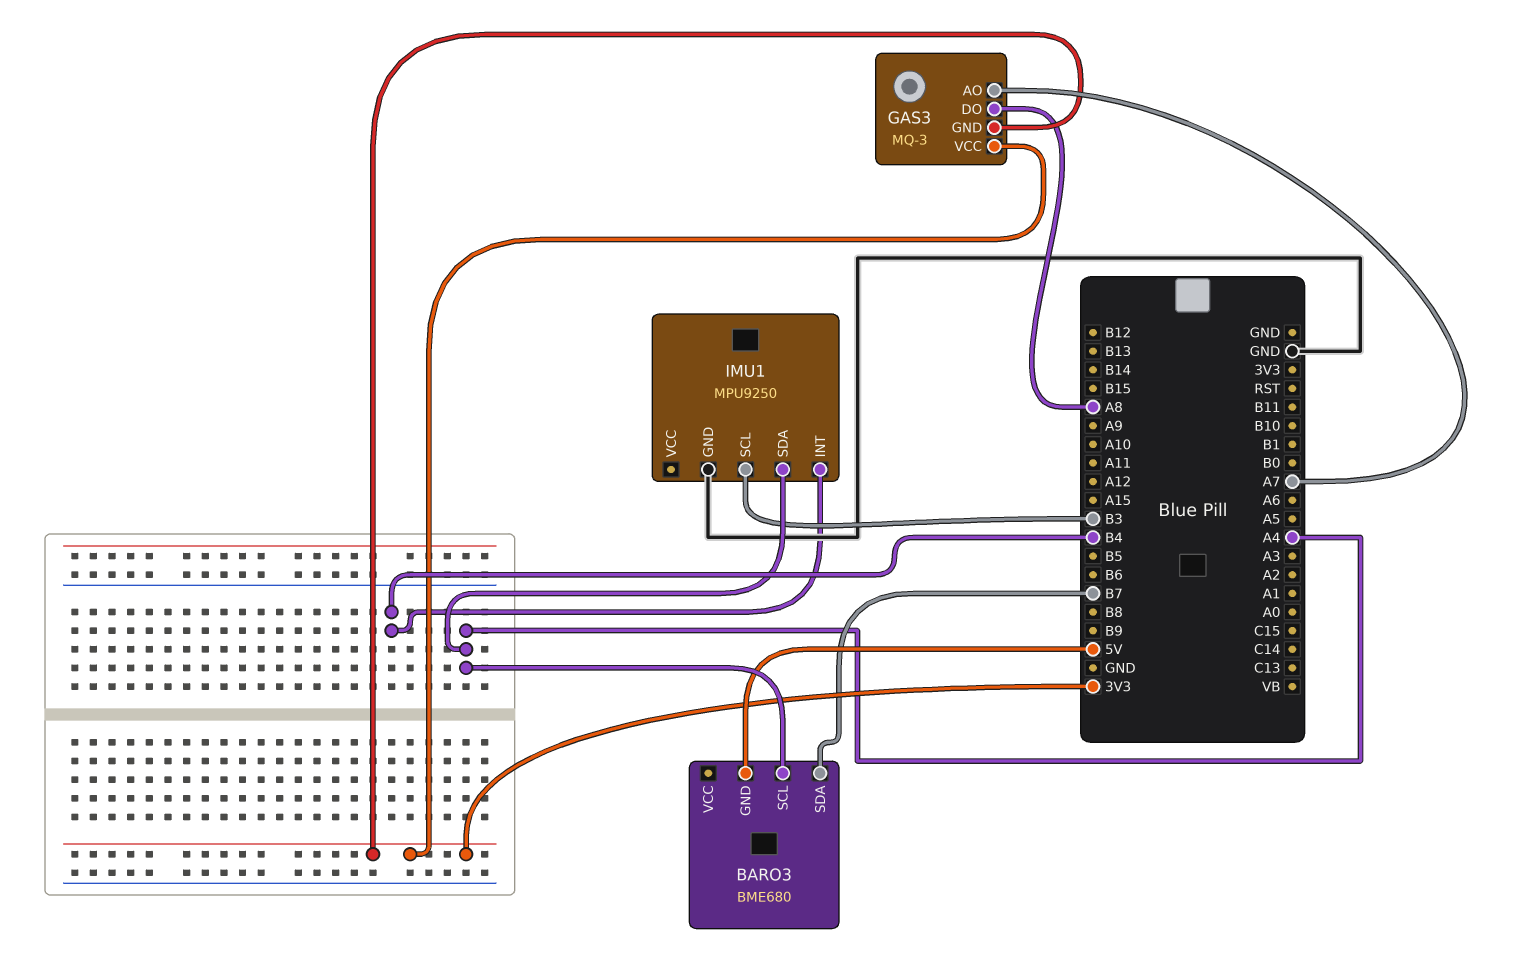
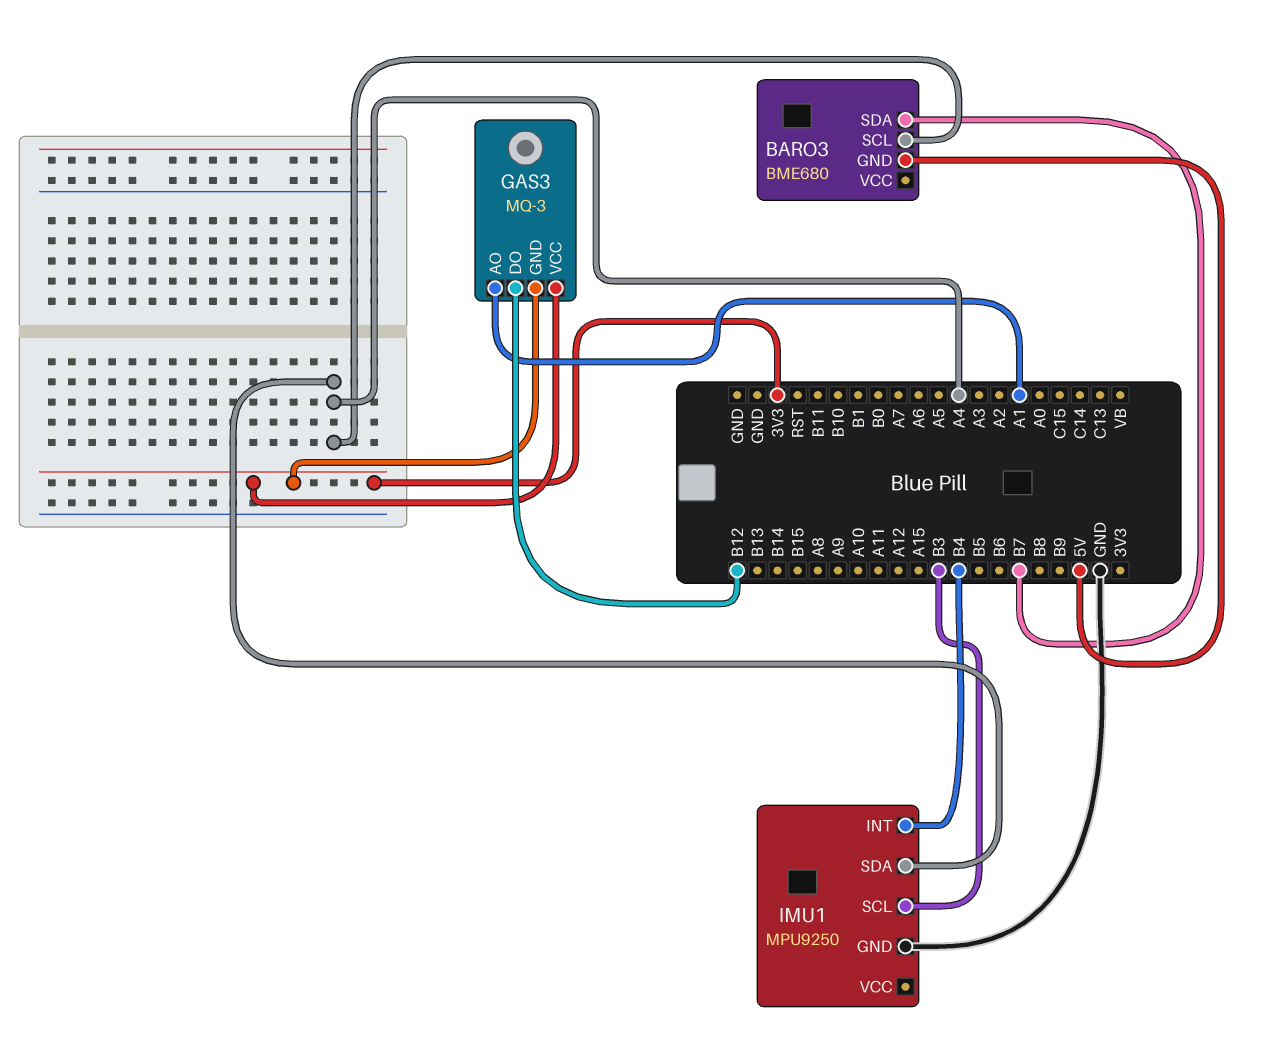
GAS3 pin AO: A7 -> A1
GAS3 pin DO: A8 -> B12

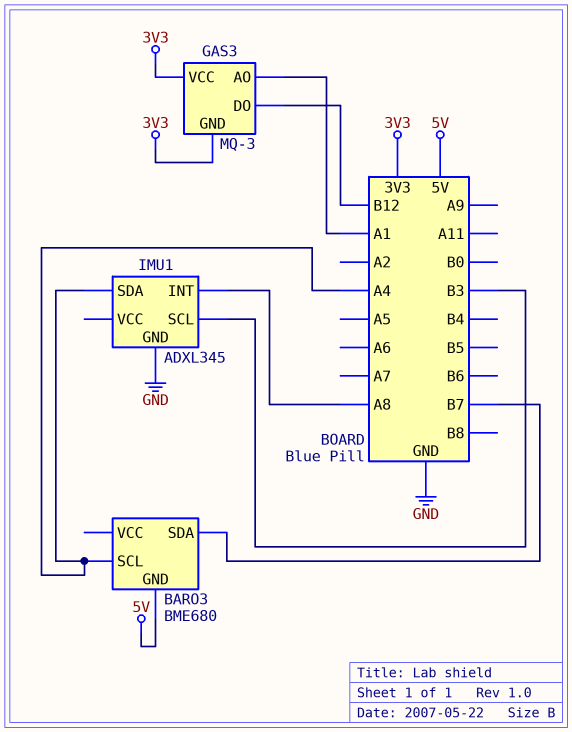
IMU1: MPU9250 -> ADXL345
IMU1 pin INT: B4 -> A8

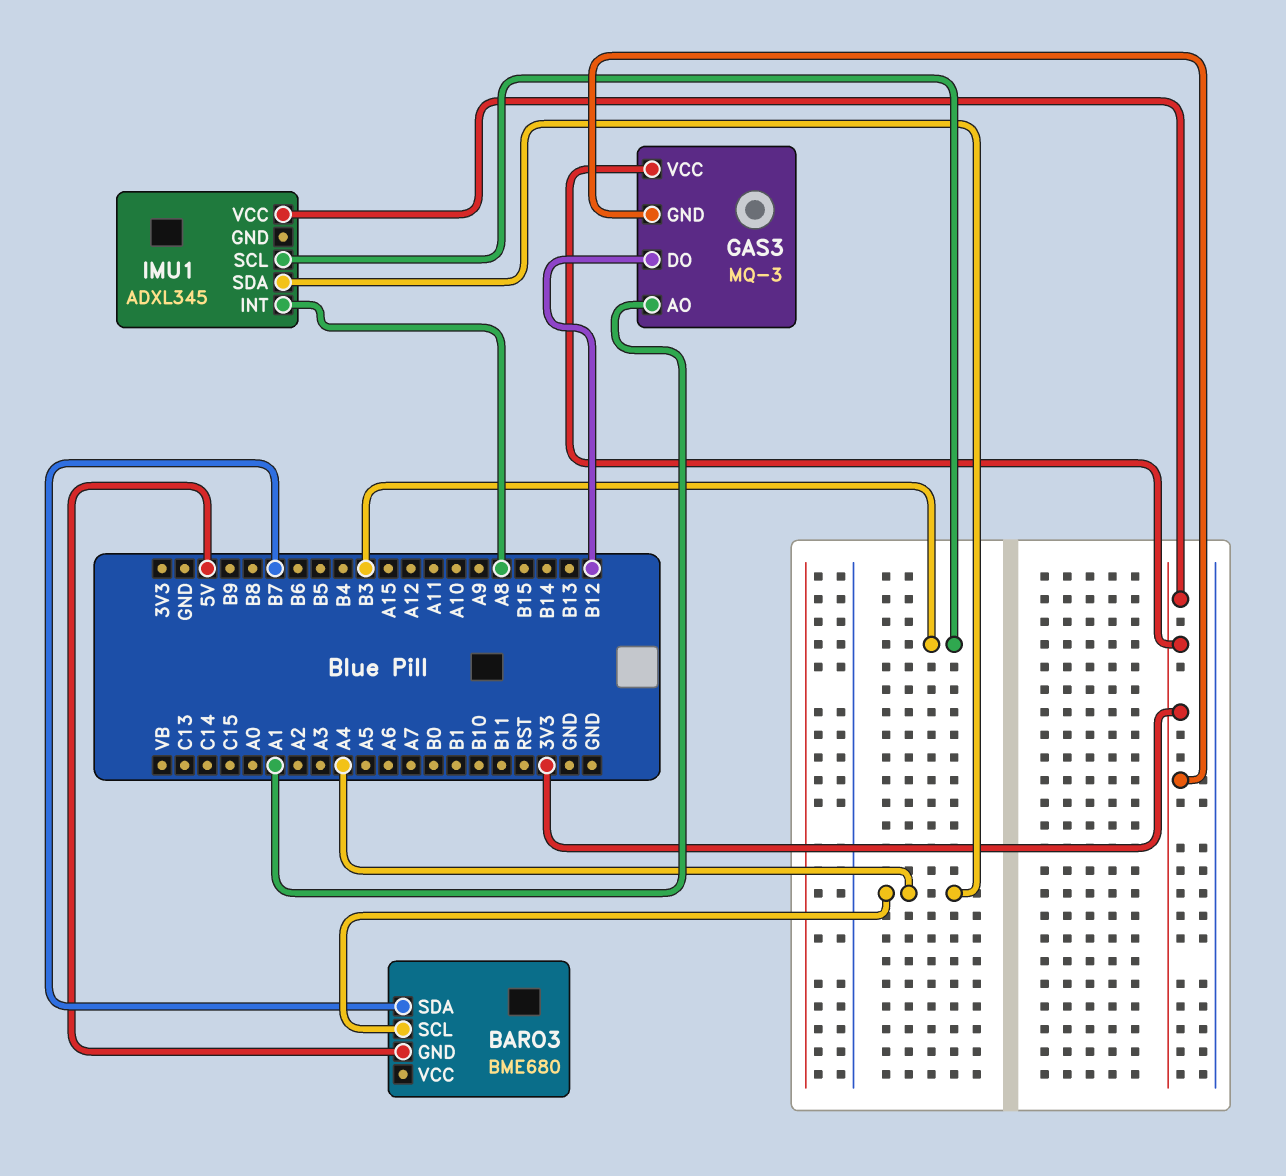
IMU1 pin GND: GND -> none
IMU1 pin VCC: none -> 3V3

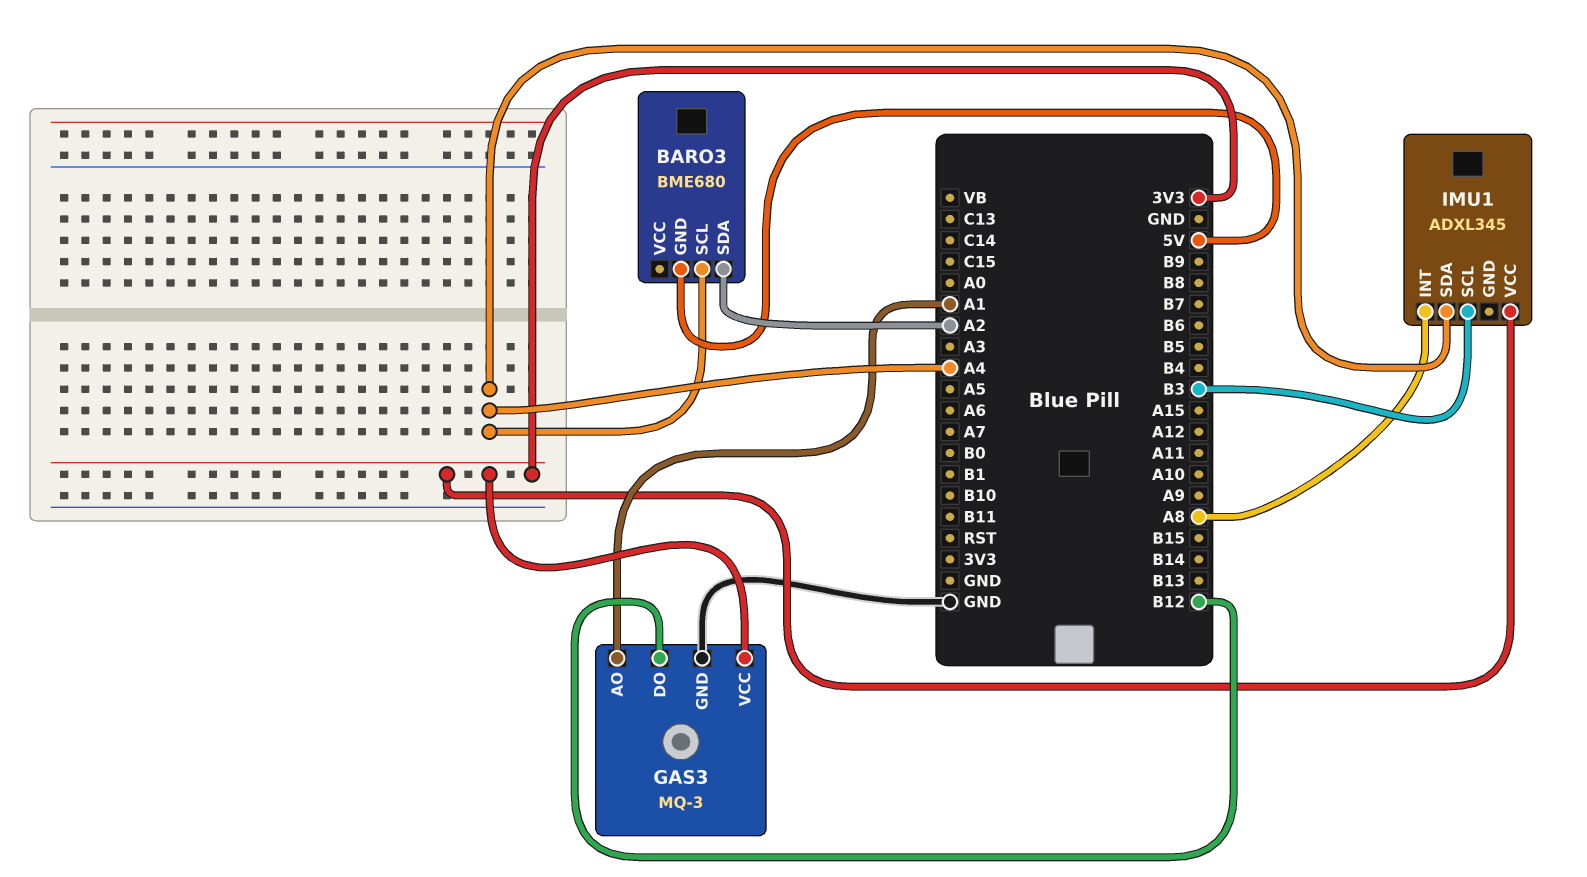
BARO3 pin SDA: B7 -> A2
GAS3 pin GND: 3V3 -> GND

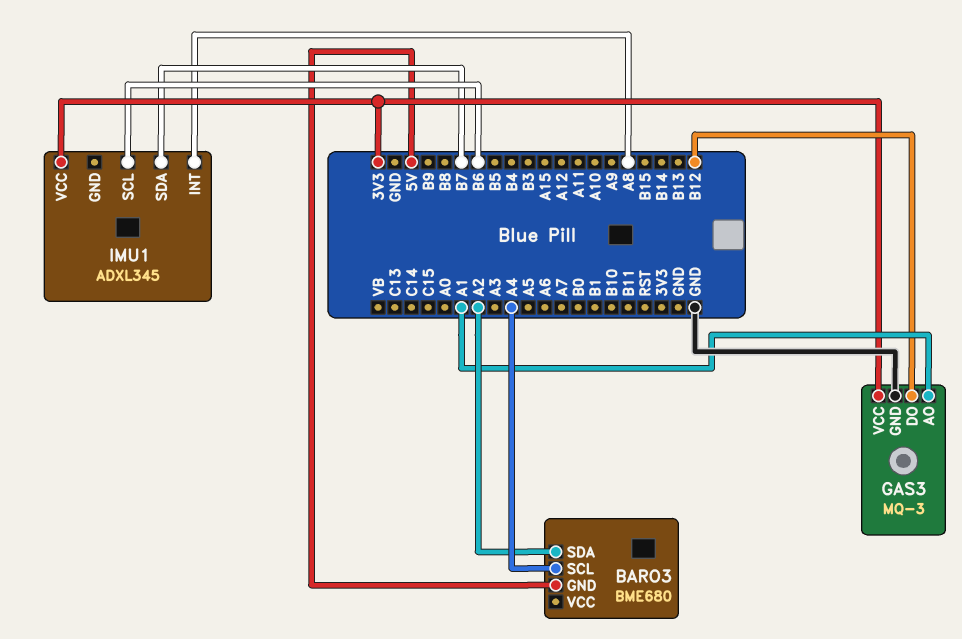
IMU1 pin SCL: B3 -> B6
IMU1 pin SDA: A4 -> B7

